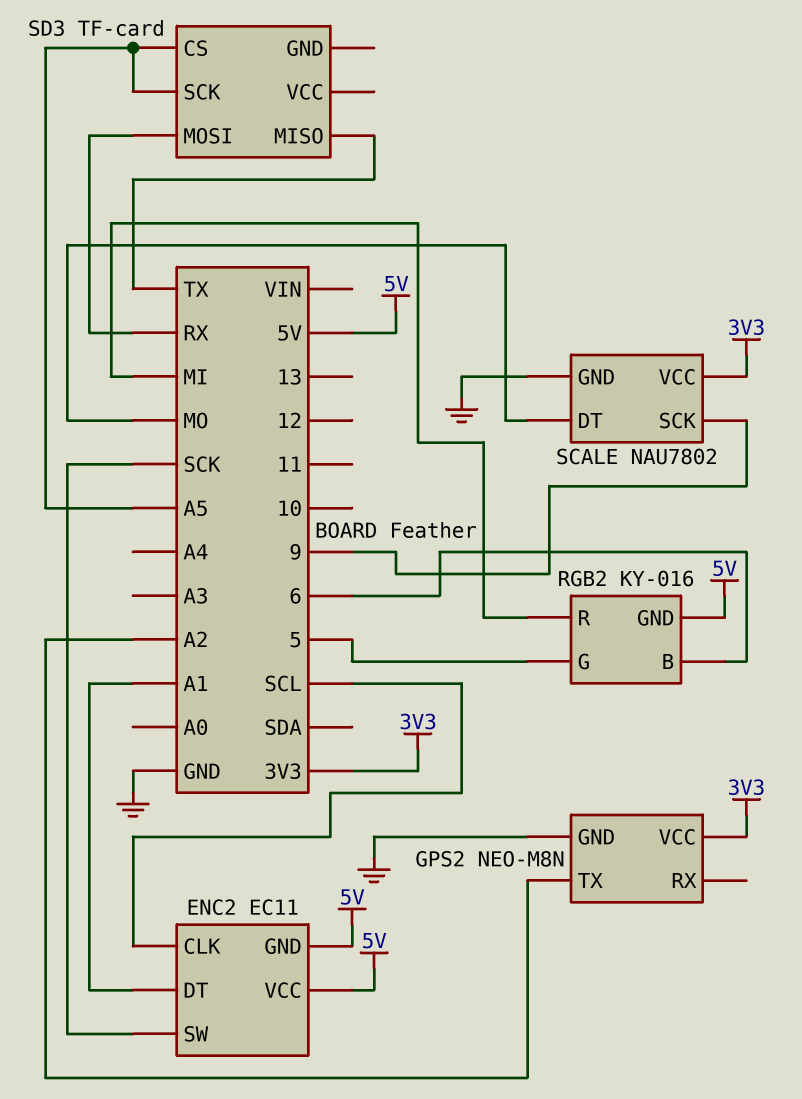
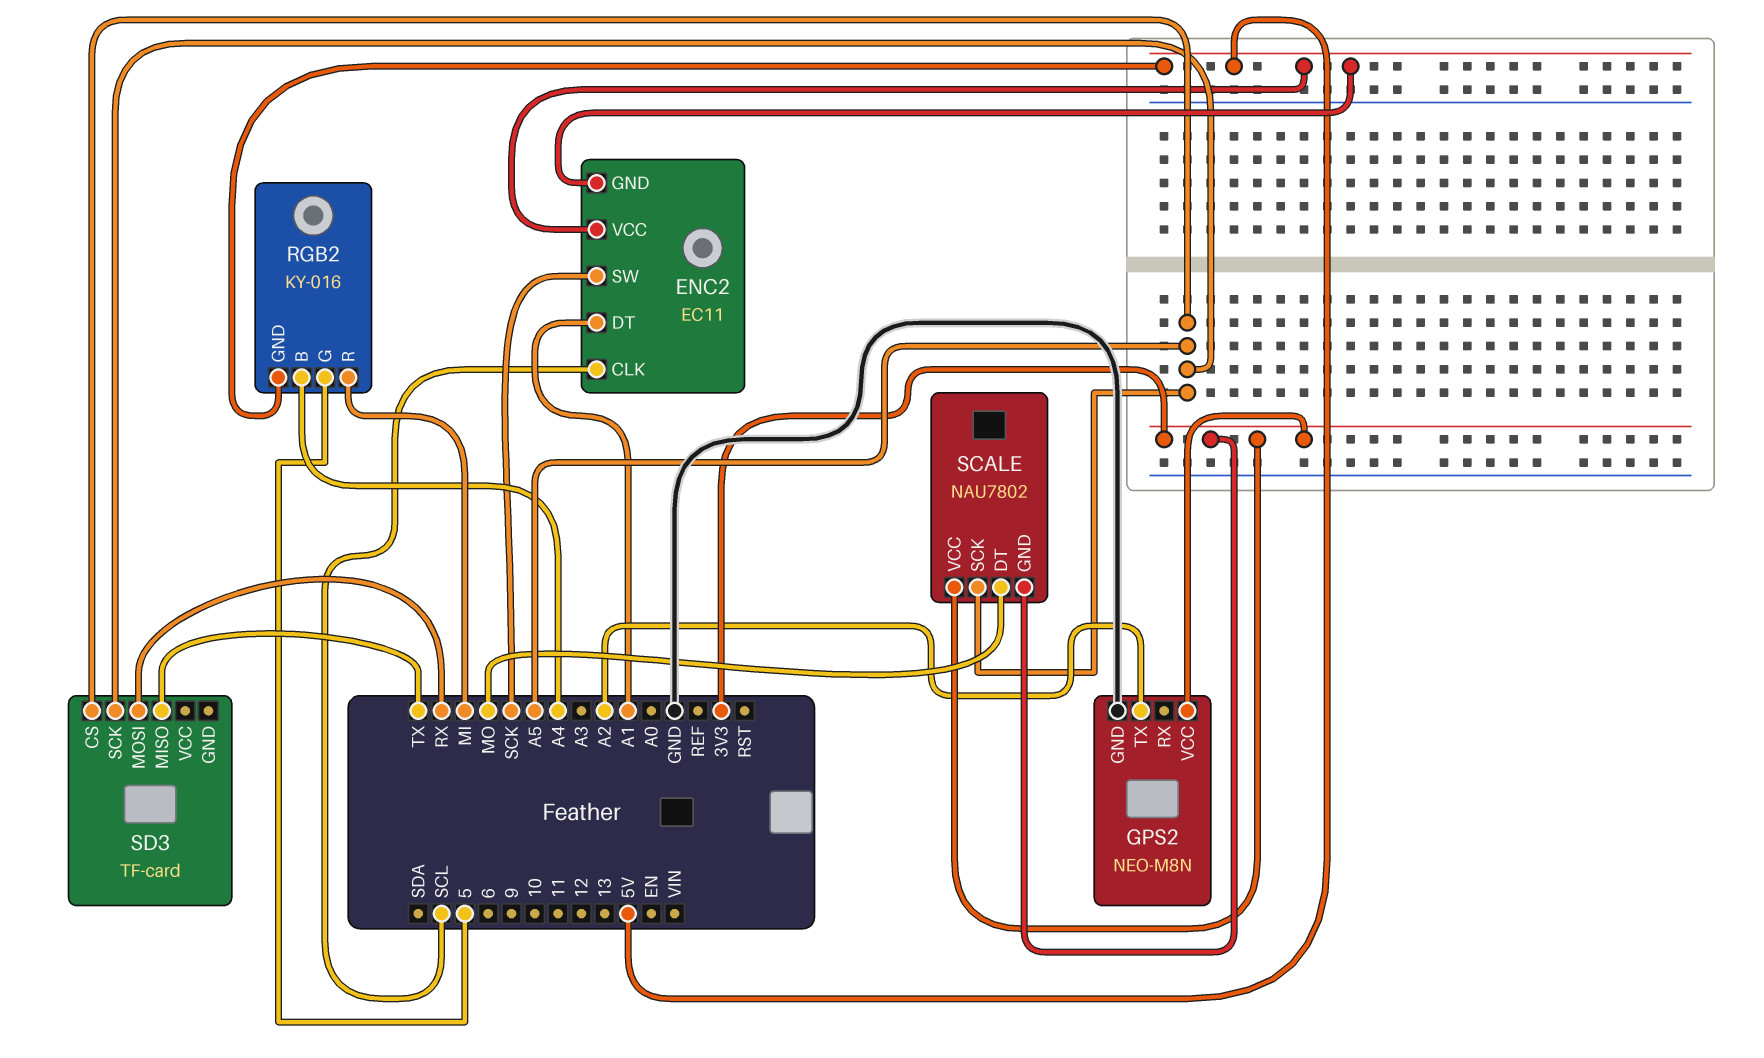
RGB2 pin B: 6 -> A4
SCALE pin GND: GND -> 3V3
SCALE pin SCK: 9 -> A5

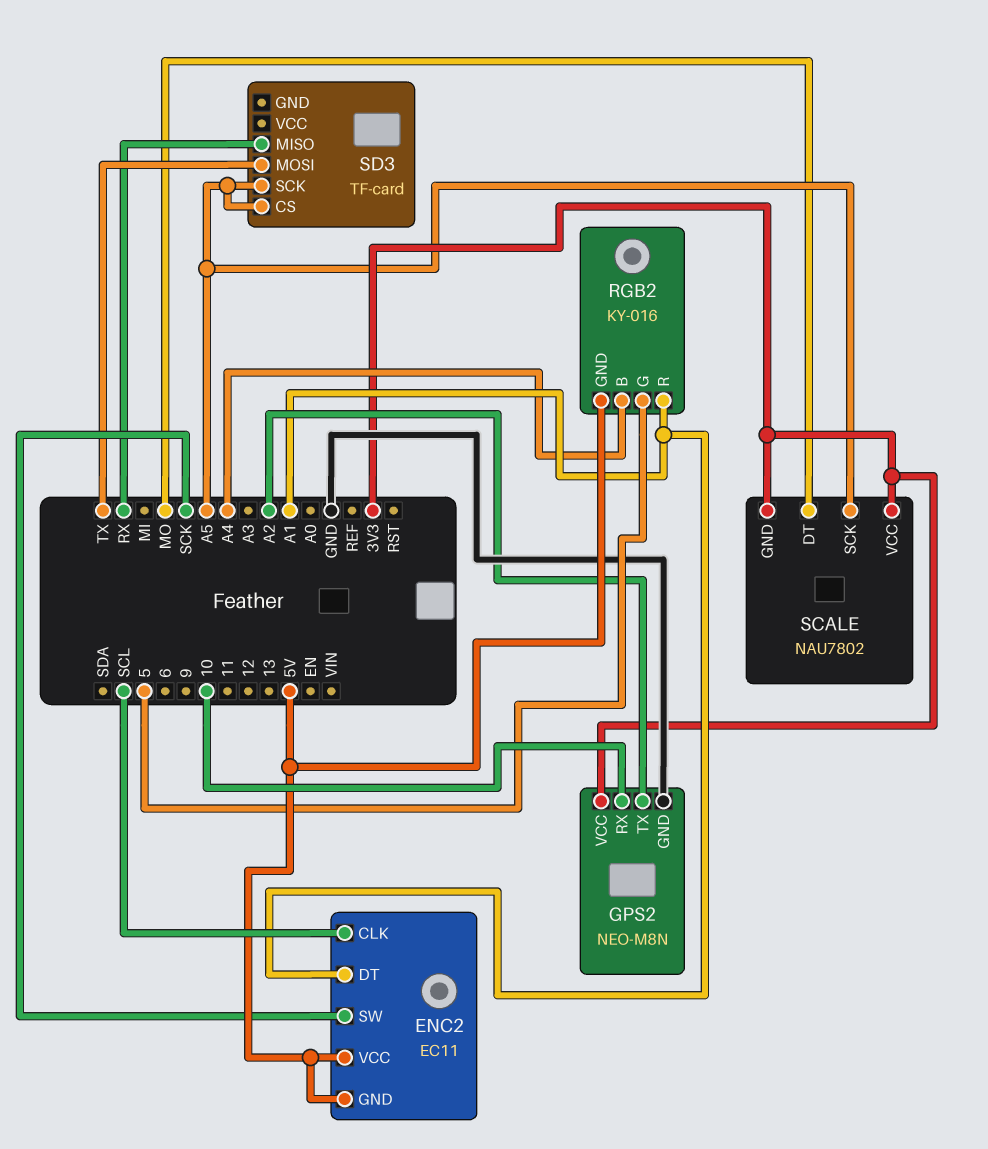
GPS2 pin RX: none -> 10
RGB2 pin R: MI -> A1
SD3 pin MISO: TX -> RX
SD3 pin MOSI: RX -> TX

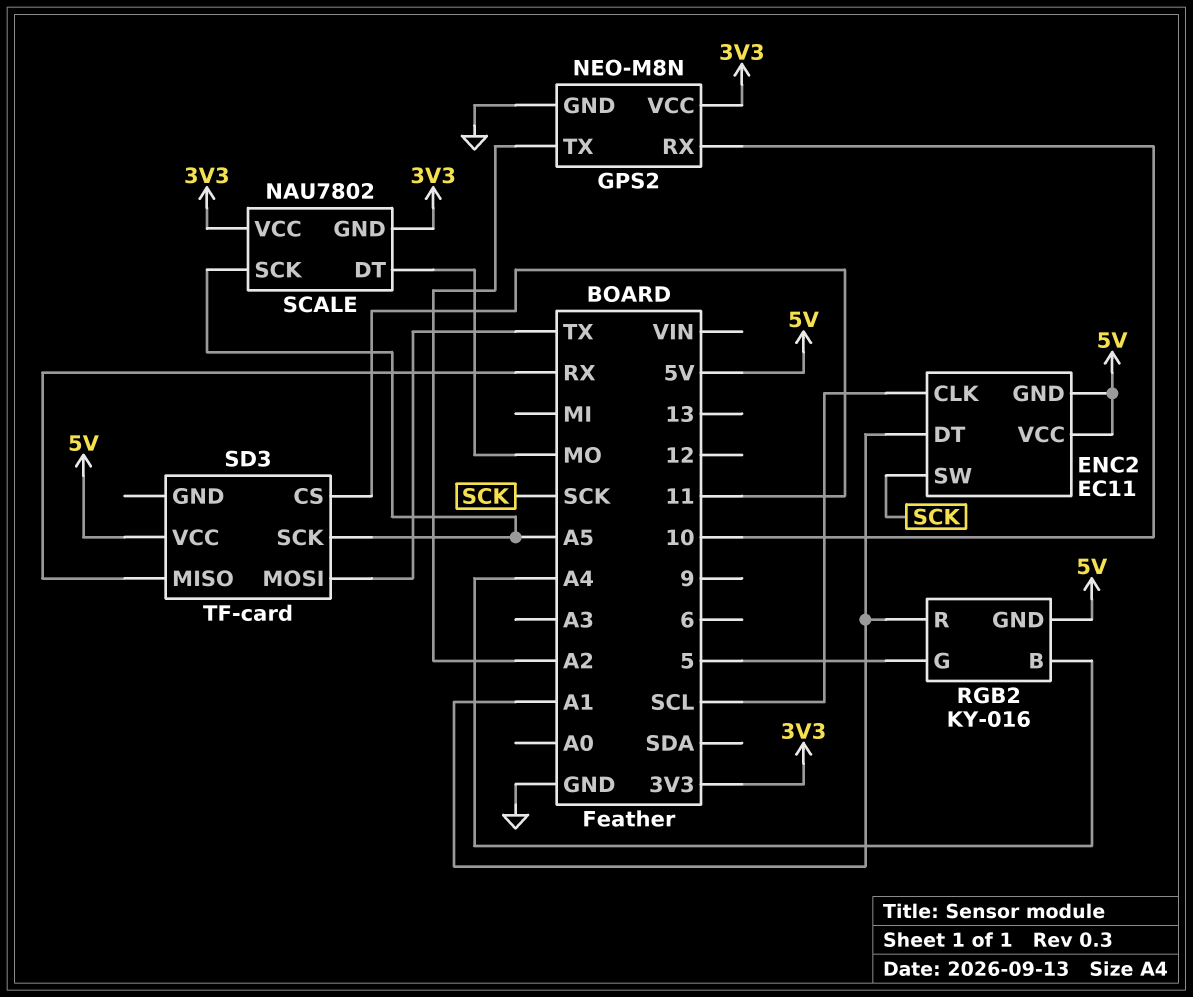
SD3 pin CS: A5 -> 11
SD3 pin VCC: none -> 5V

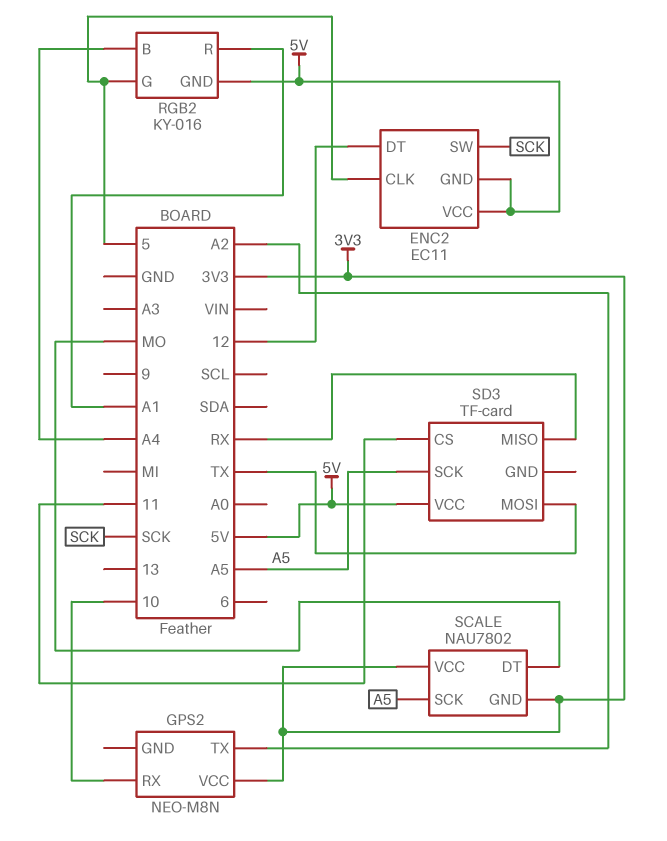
ENC2 pin CLK: SCL -> 5
ENC2 pin DT: A1 -> 12
GPS2 pin GND: GND -> none

